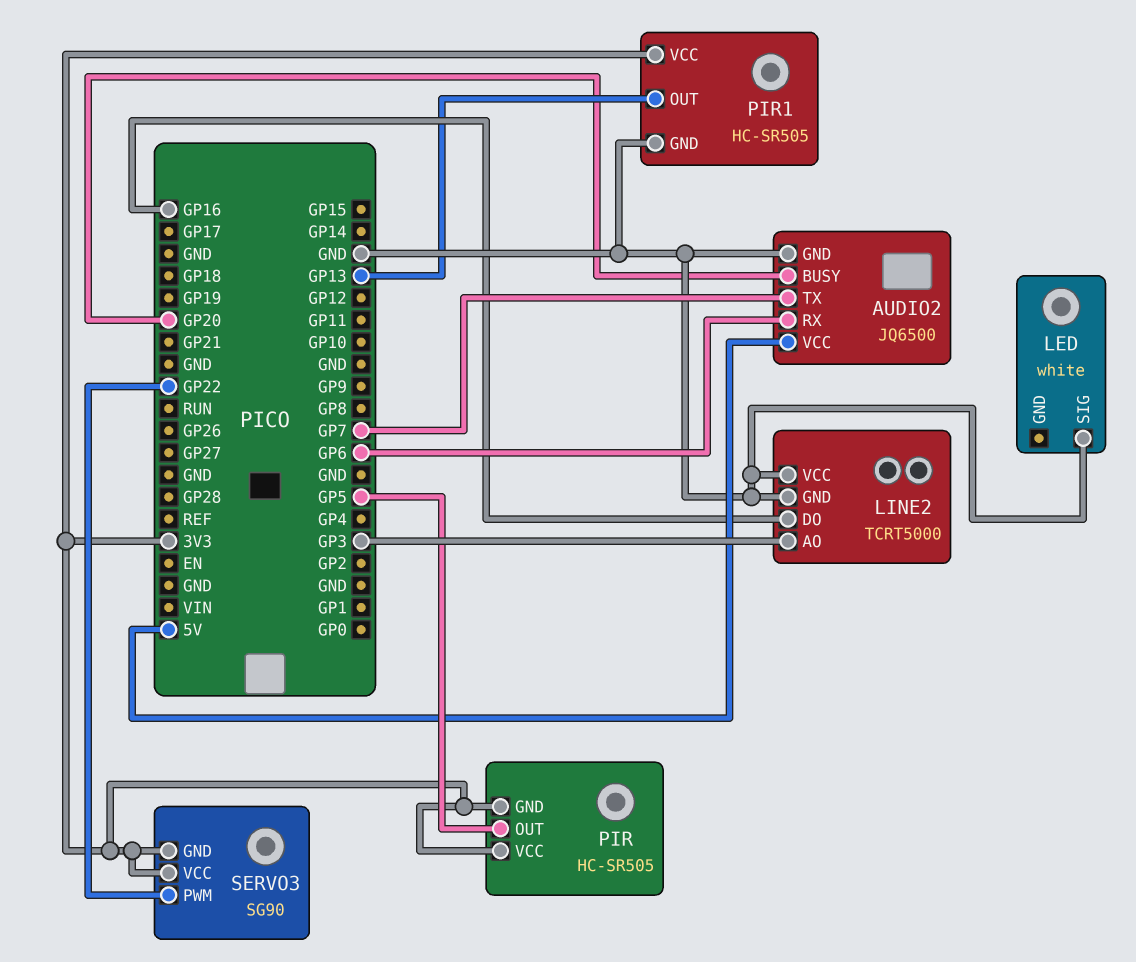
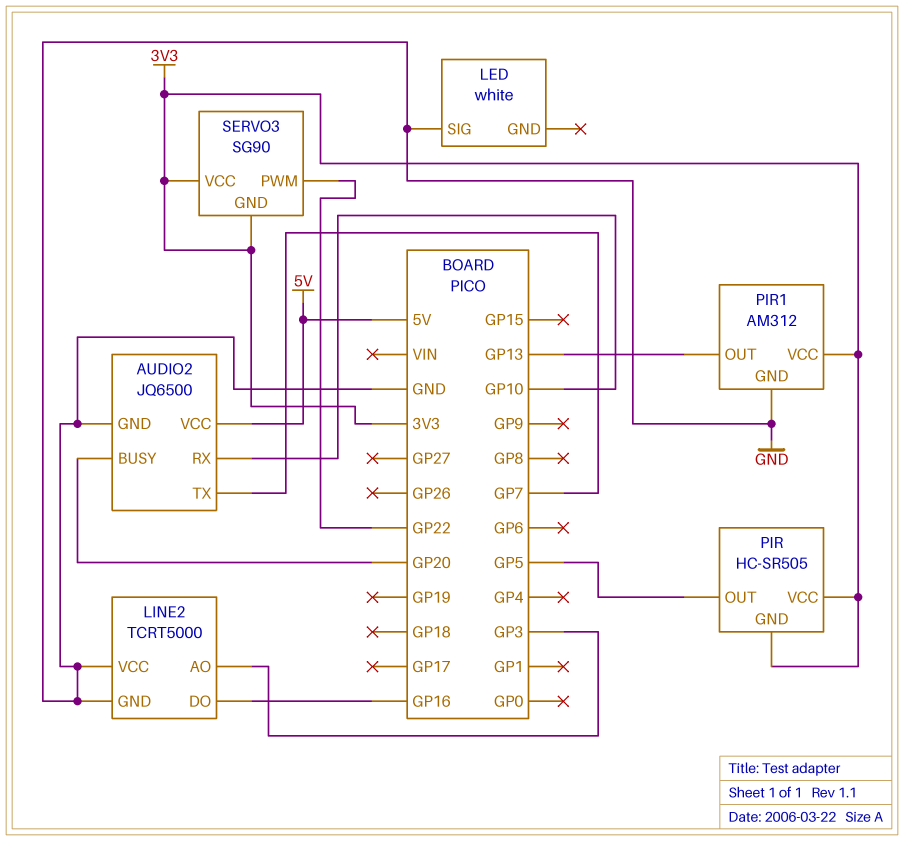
AUDIO2 pin RX: GP6 -> GP10
PIR1: HC-SR505 -> AM312

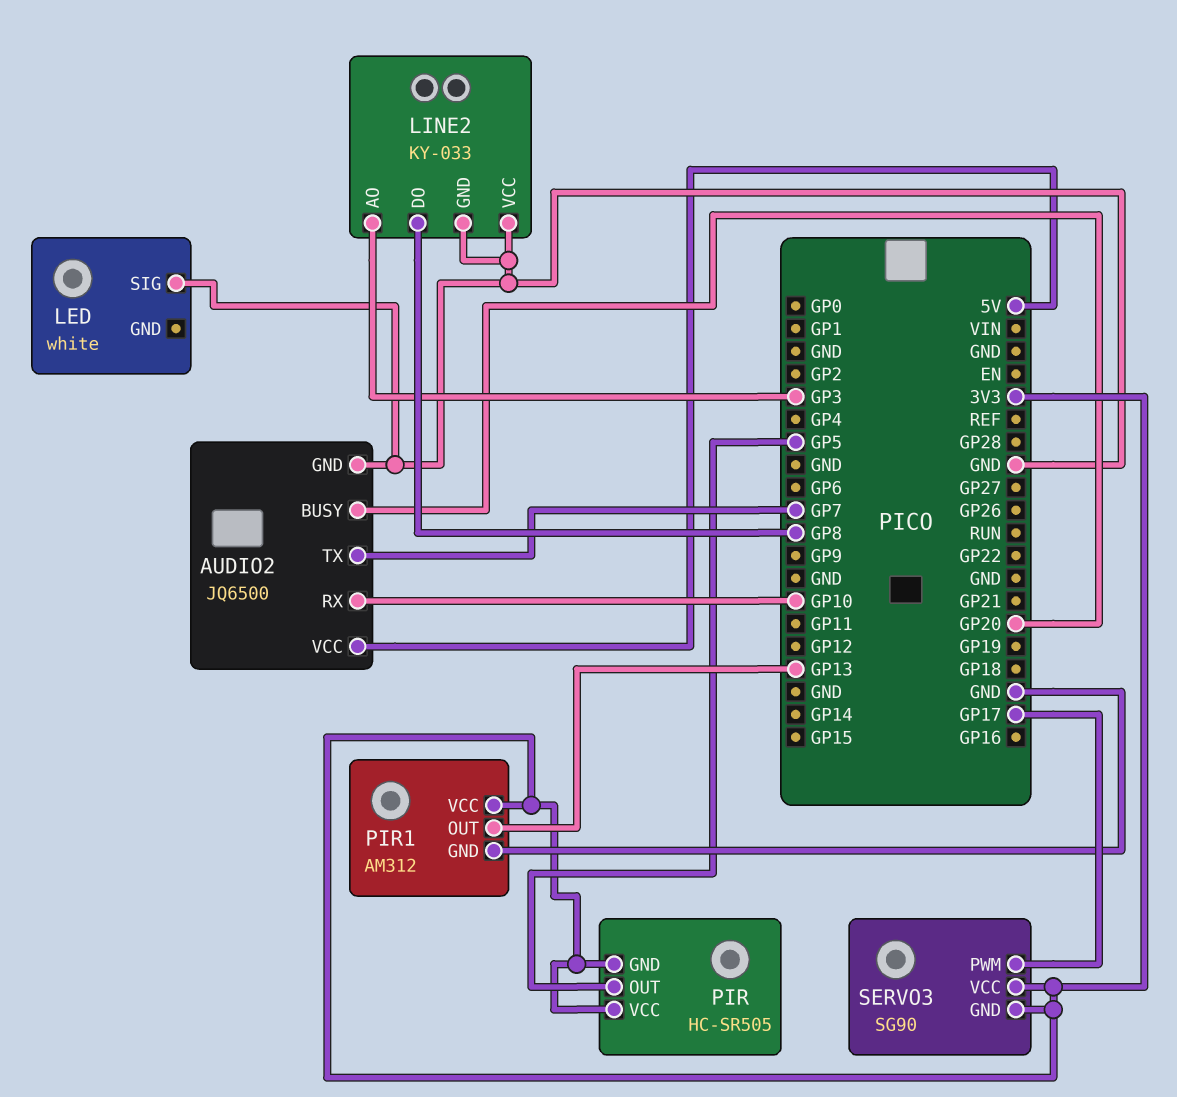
LINE2: TCRT5000 -> KY-033
LINE2 pin DO: GP16 -> GP8
SERVO3 pin PWM: GP22 -> GP17

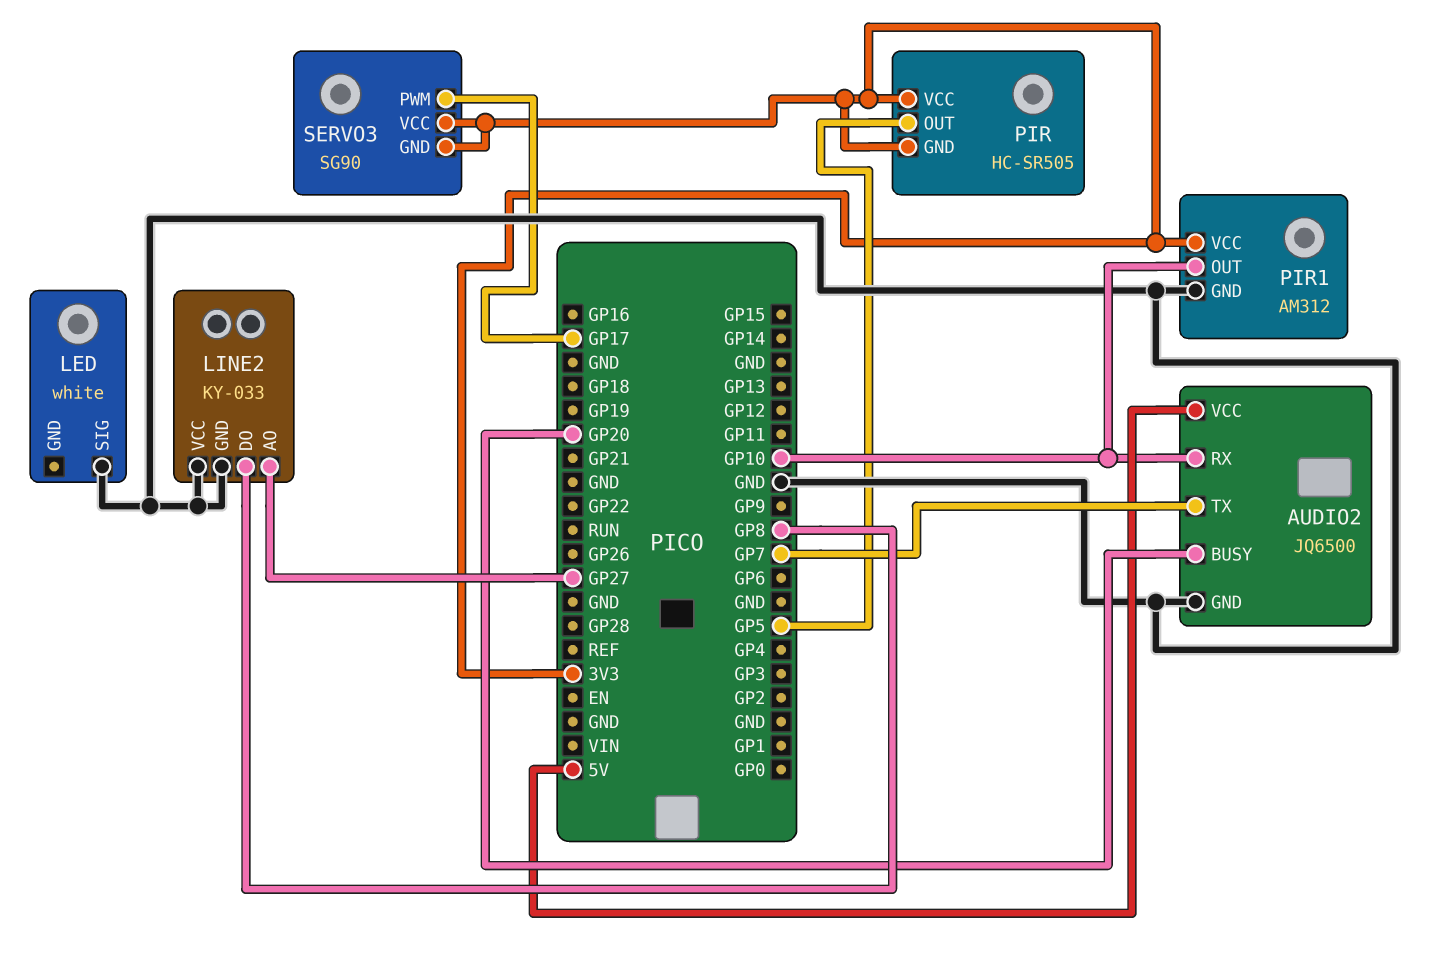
LINE2 pin AO: GP3 -> GP27
PIR1 pin OUT: GP13 -> GP10

